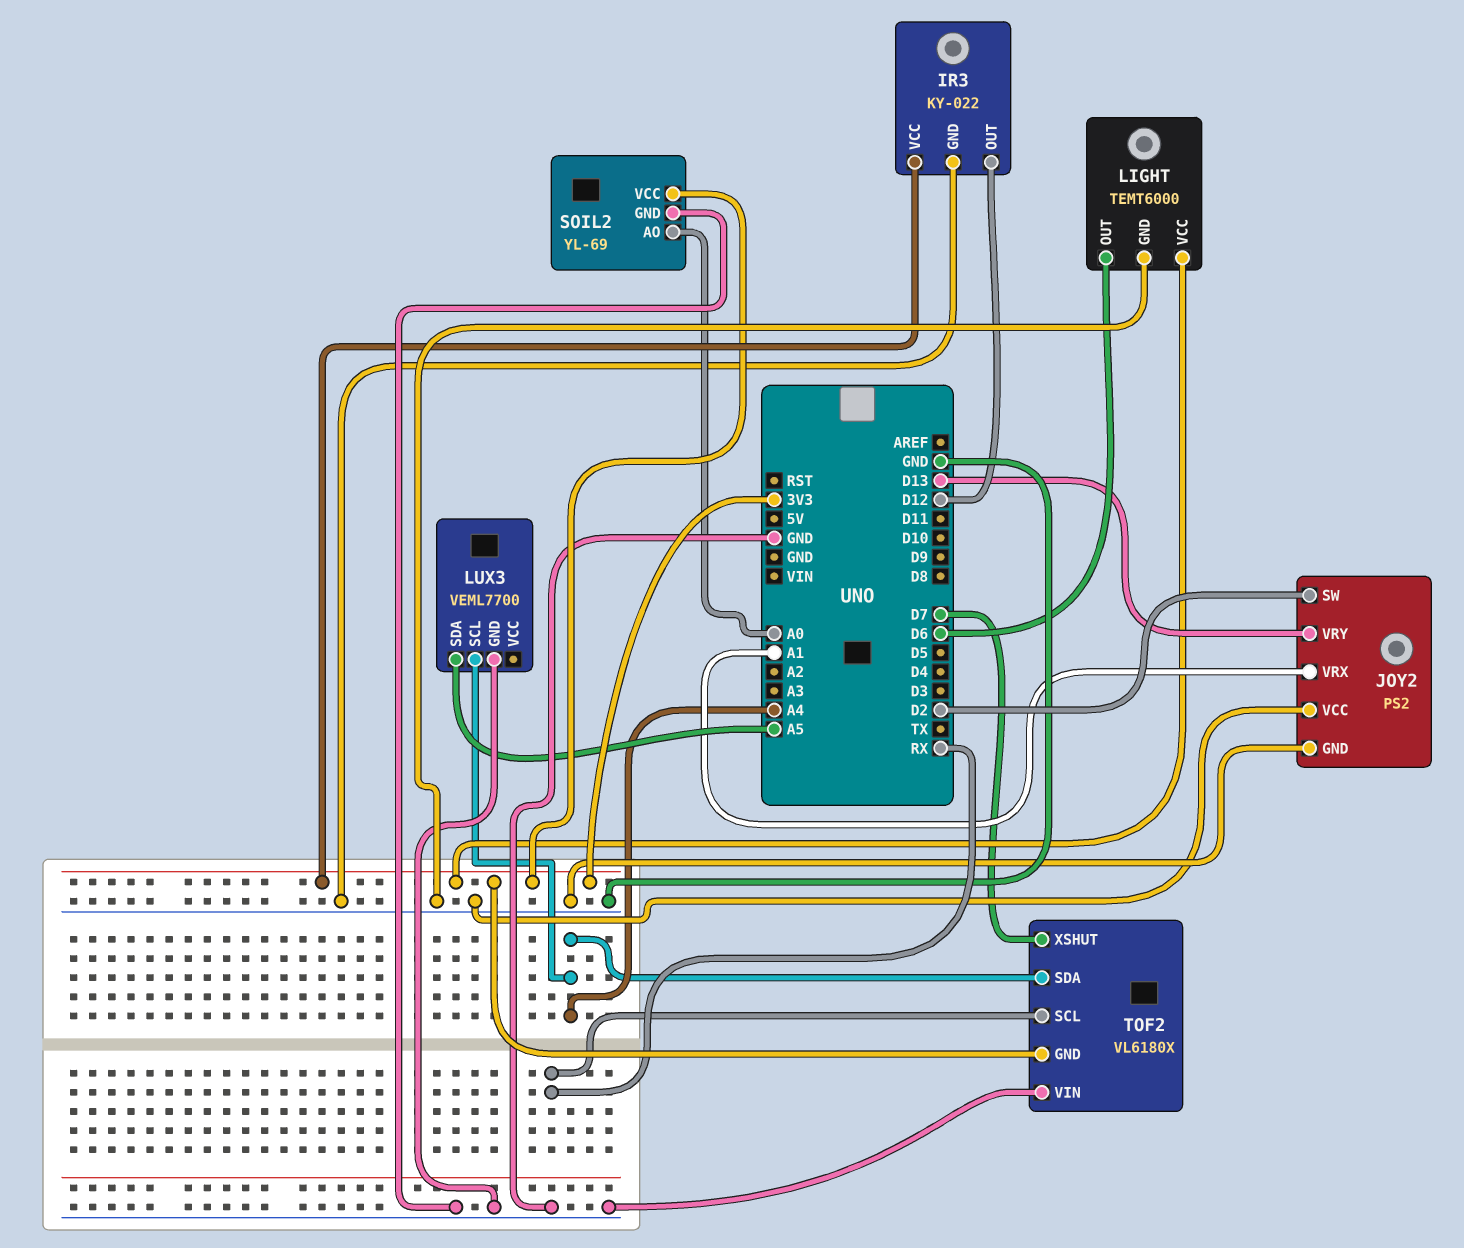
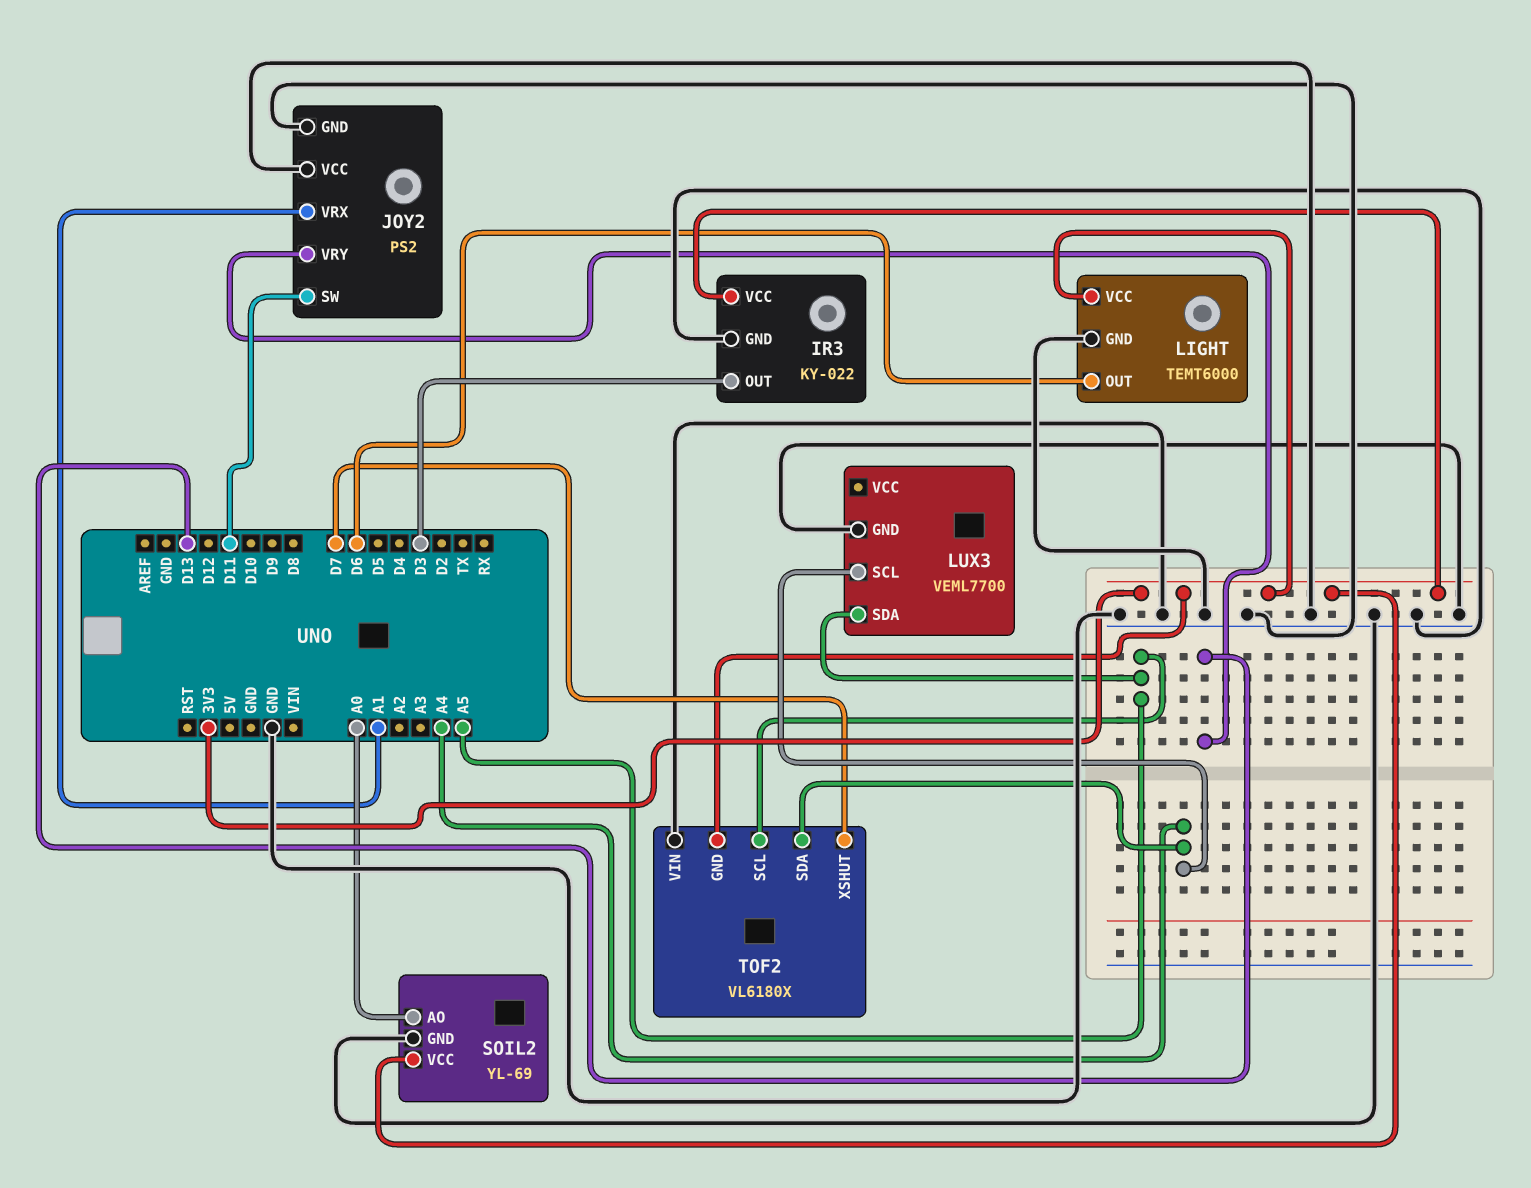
IR3 pin OUT: D12 -> D3
JOY2 pin SW: D2 -> D11
TOF2 pin SCL: RX -> A5

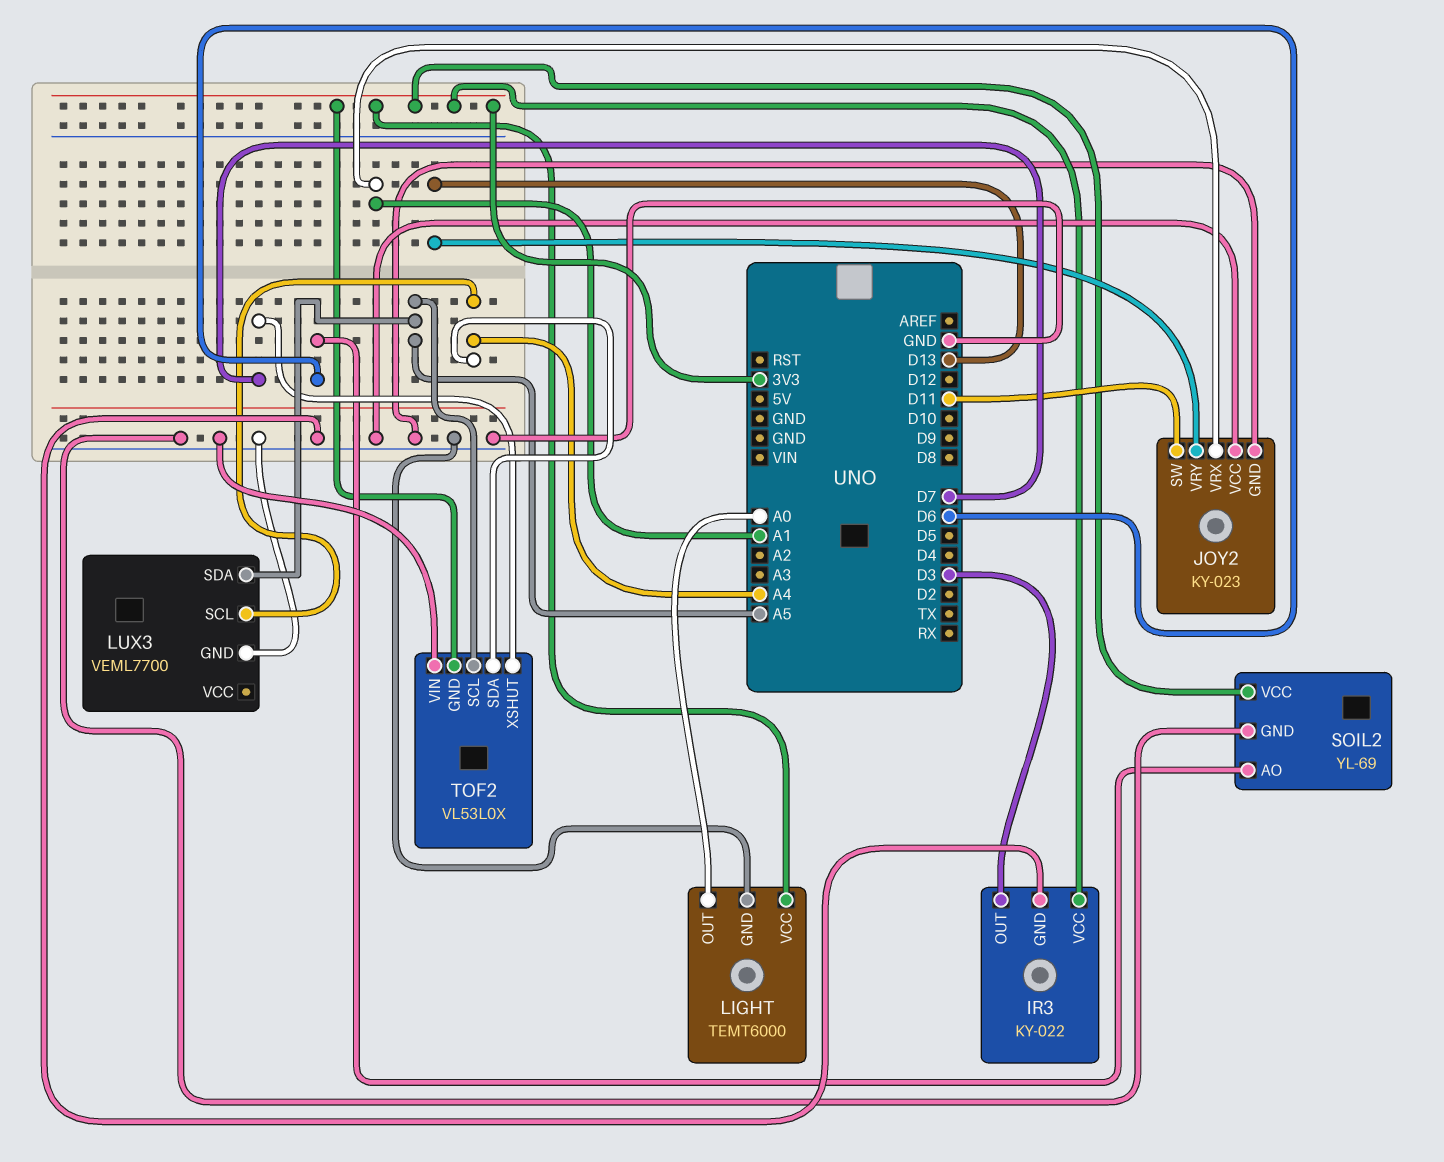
JOY2: PS2 -> KY-023
LIGHT pin OUT: D6 -> A0
SOIL2 pin AO: A0 -> D6
TOF2: VL6180X -> VL53L0X

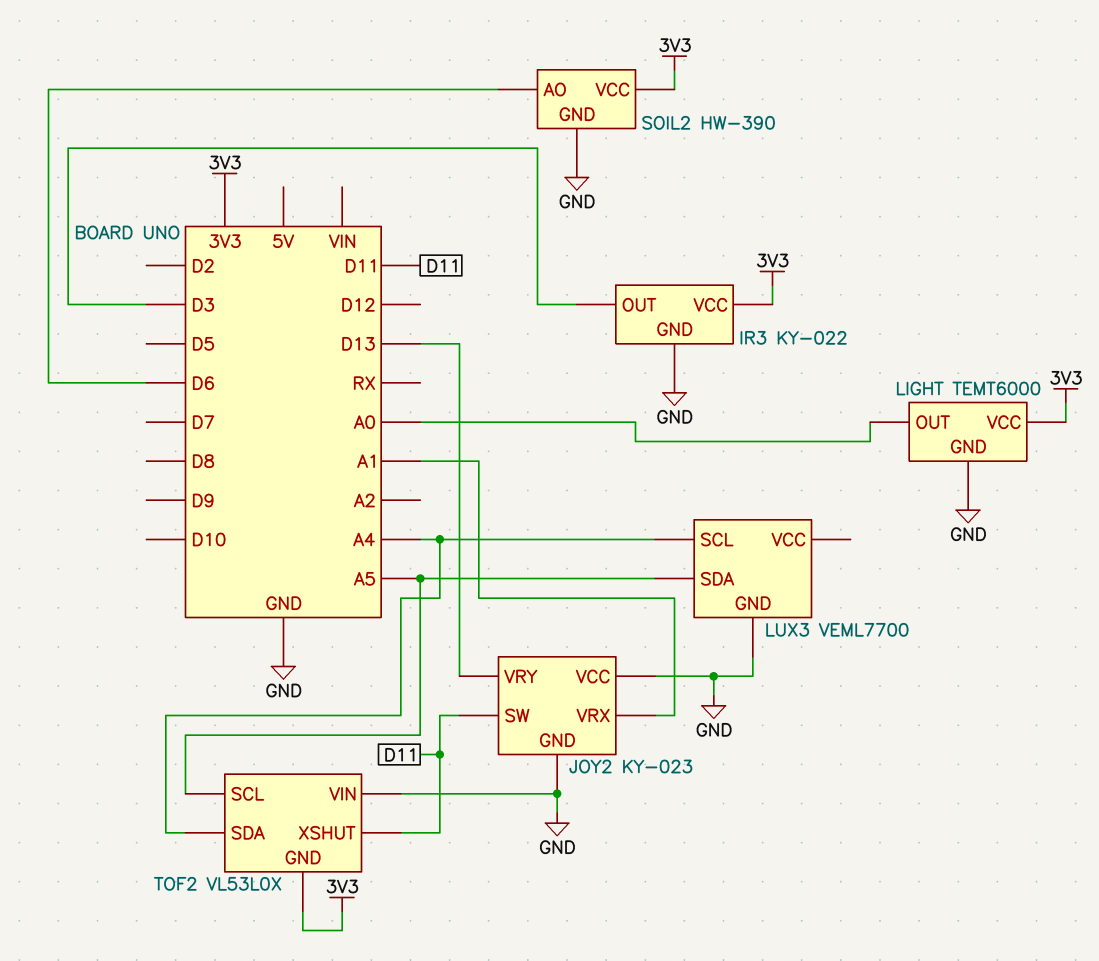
SOIL2: YL-69 -> HW-390
TOF2 pin XSHUT: D7 -> D11

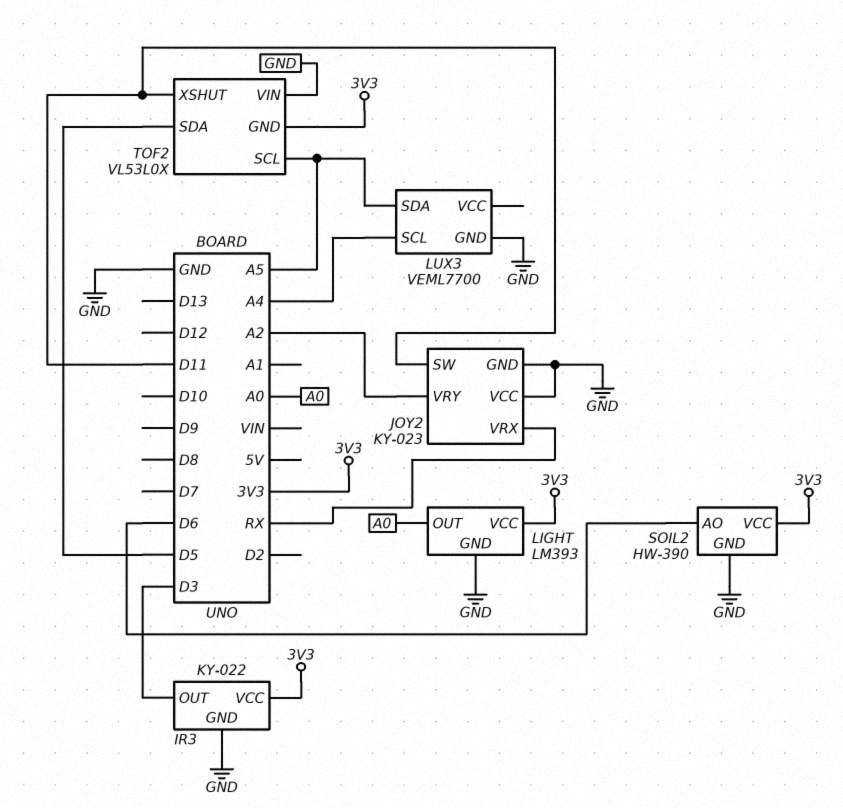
JOY2 pin VRX: A1 -> RX
JOY2 pin VRY: D13 -> A2
LIGHT: TEMT6000 -> LM393
TOF2 pin SDA: A4 -> D5

